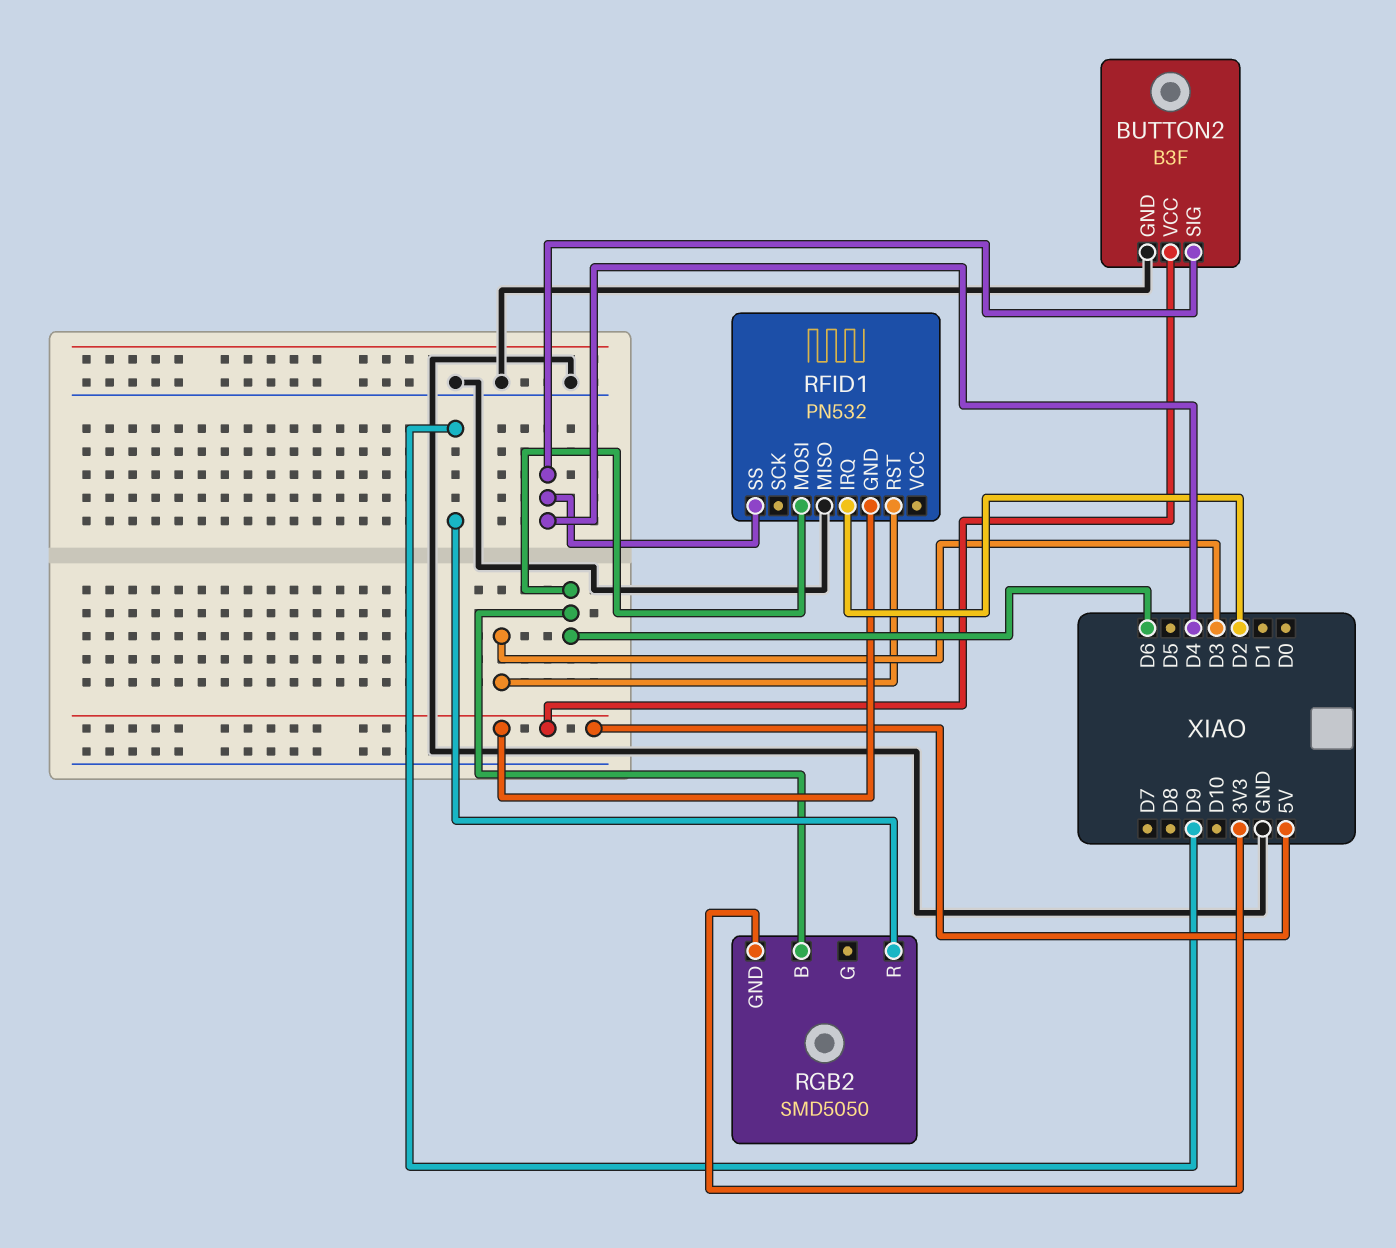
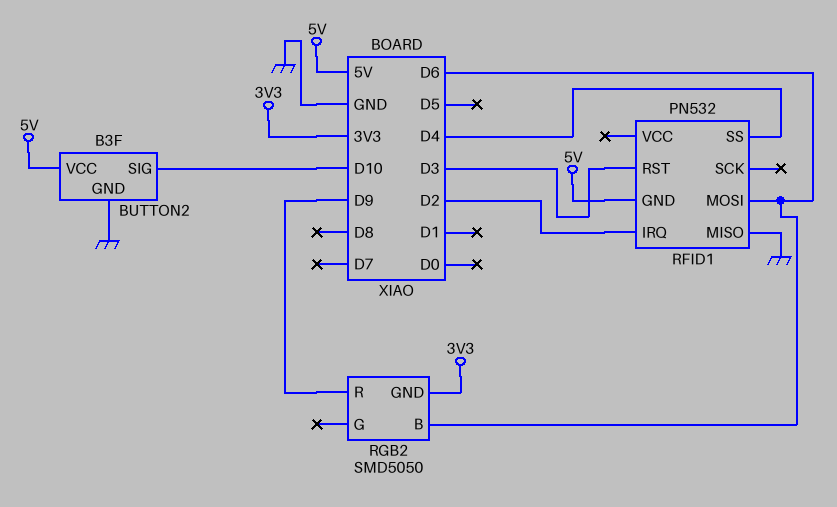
BUTTON2 pin SIG: D4 -> D10

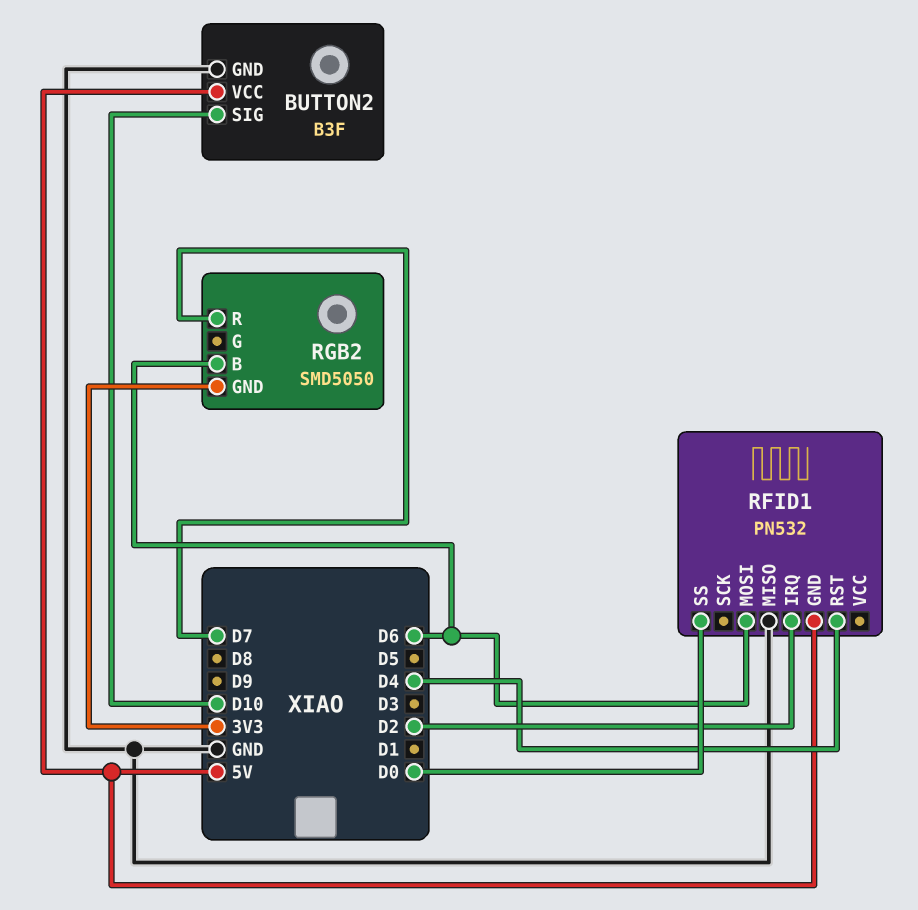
RFID1 pin RST: D3 -> D4
RFID1 pin SS: D4 -> D0
RGB2 pin R: D9 -> D7

